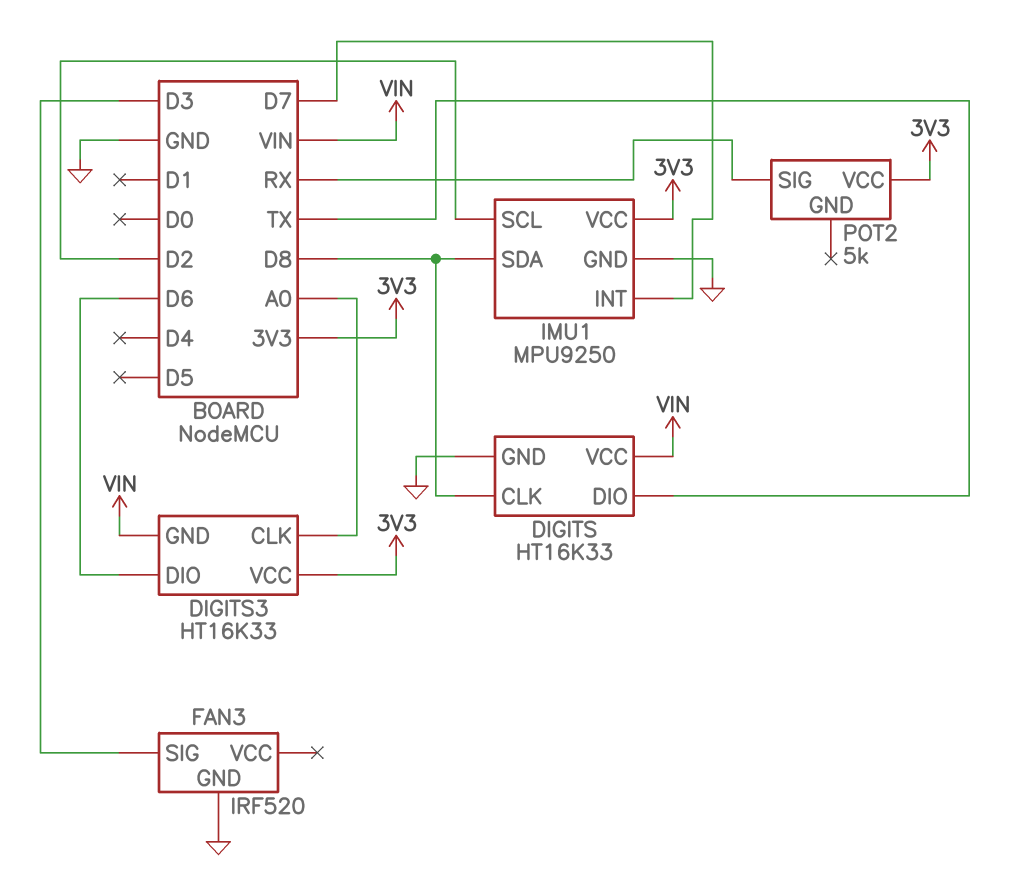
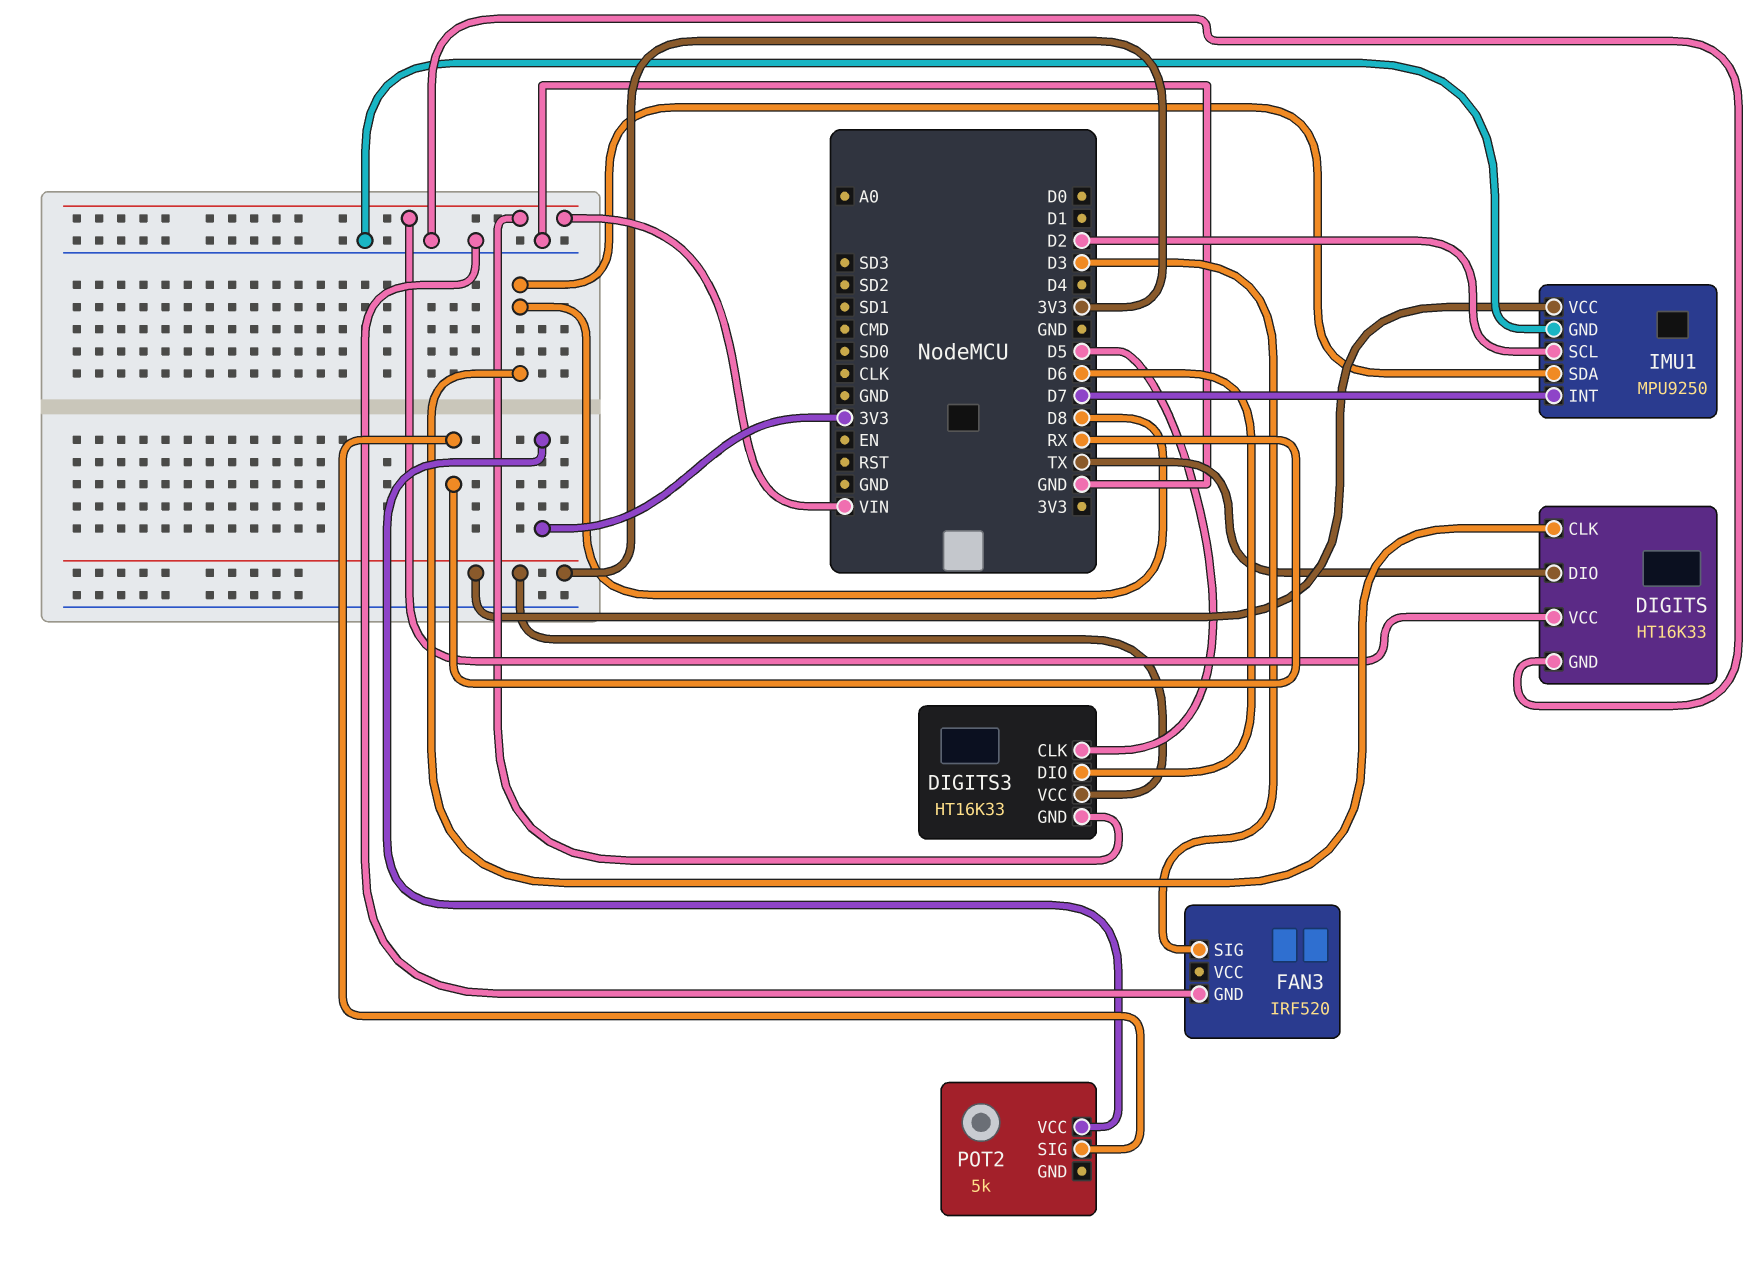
DIGITS3 pin CLK: A0 -> D5

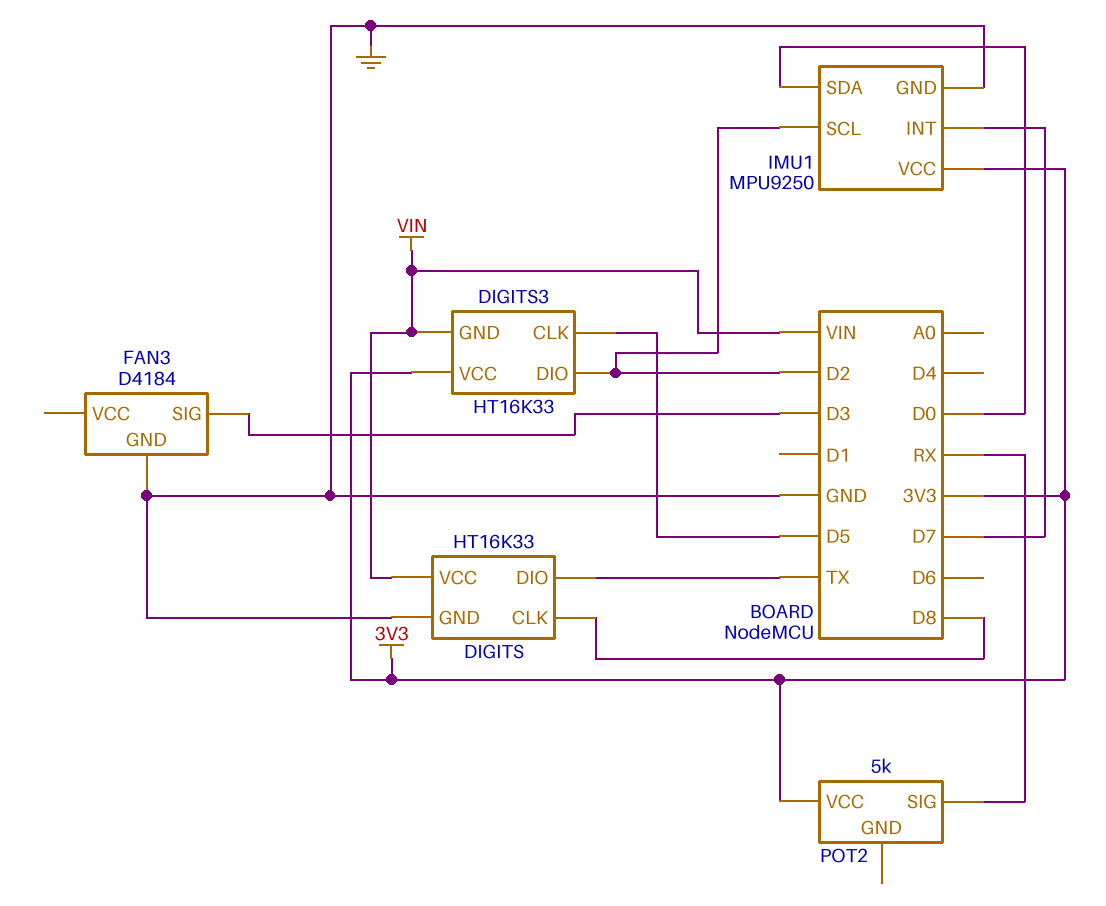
DIGITS3 pin DIO: D6 -> D2
FAN3: IRF520 -> D4184
IMU1 pin SDA: D8 -> D0

